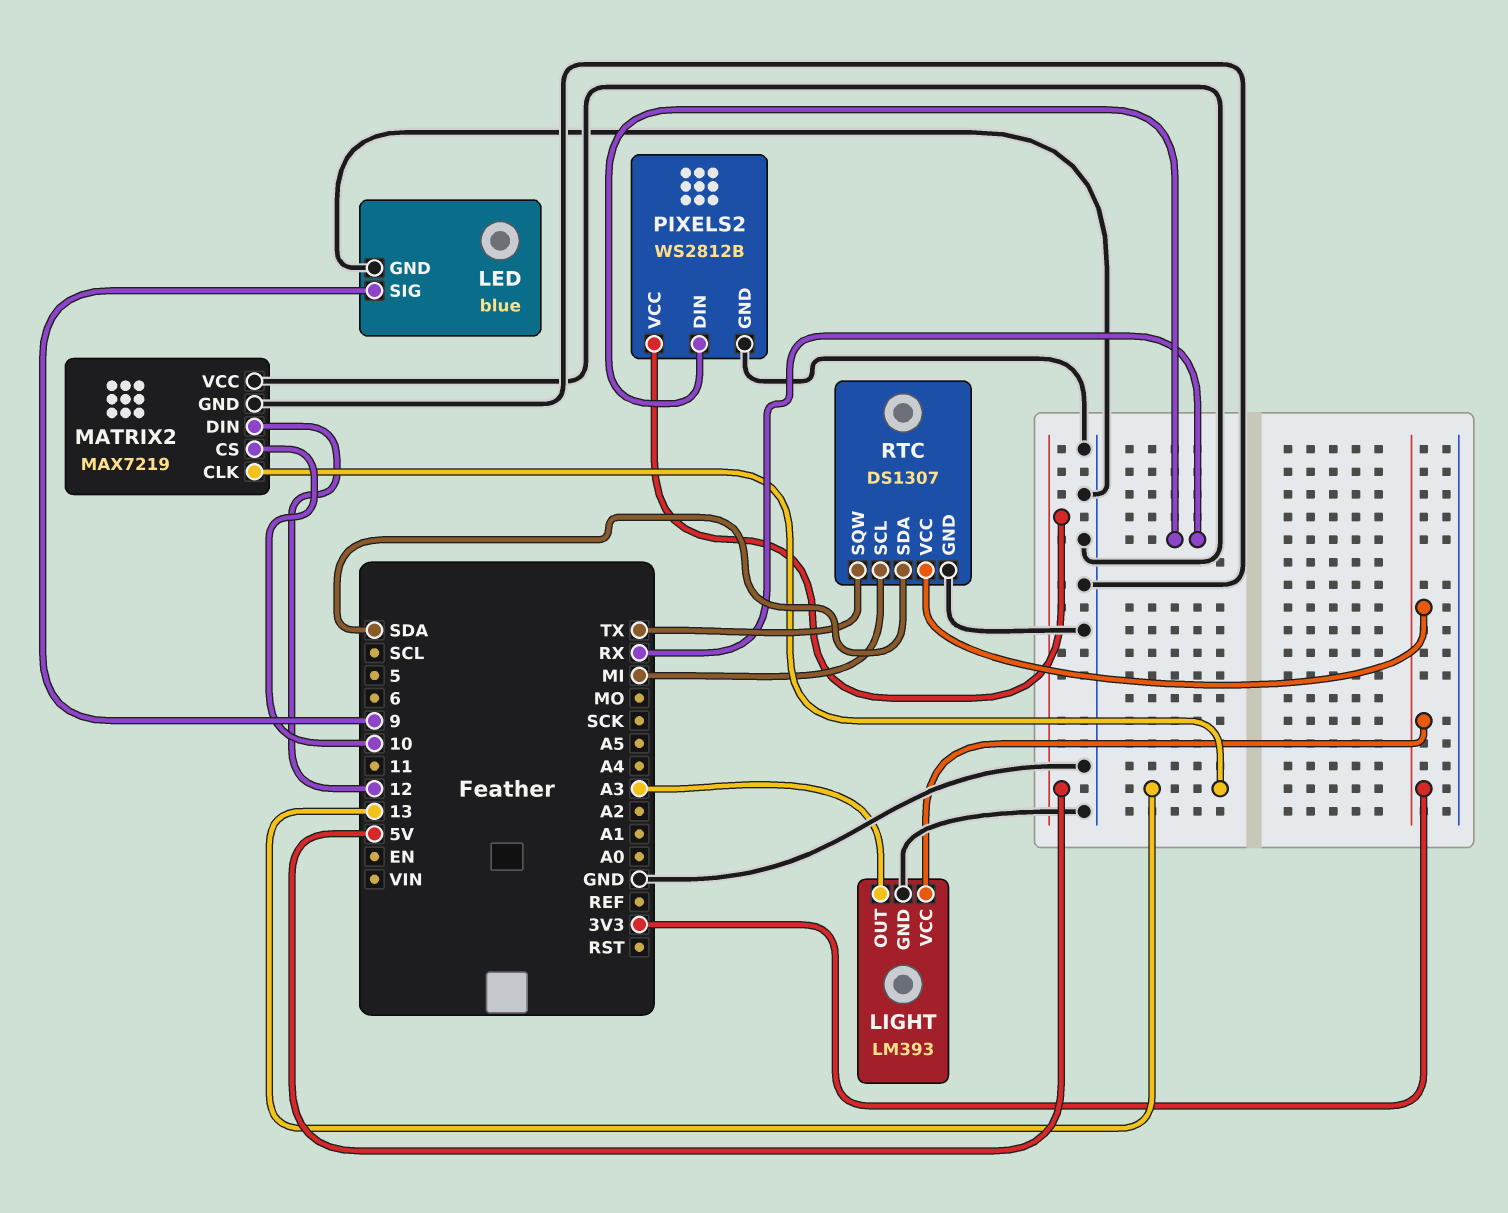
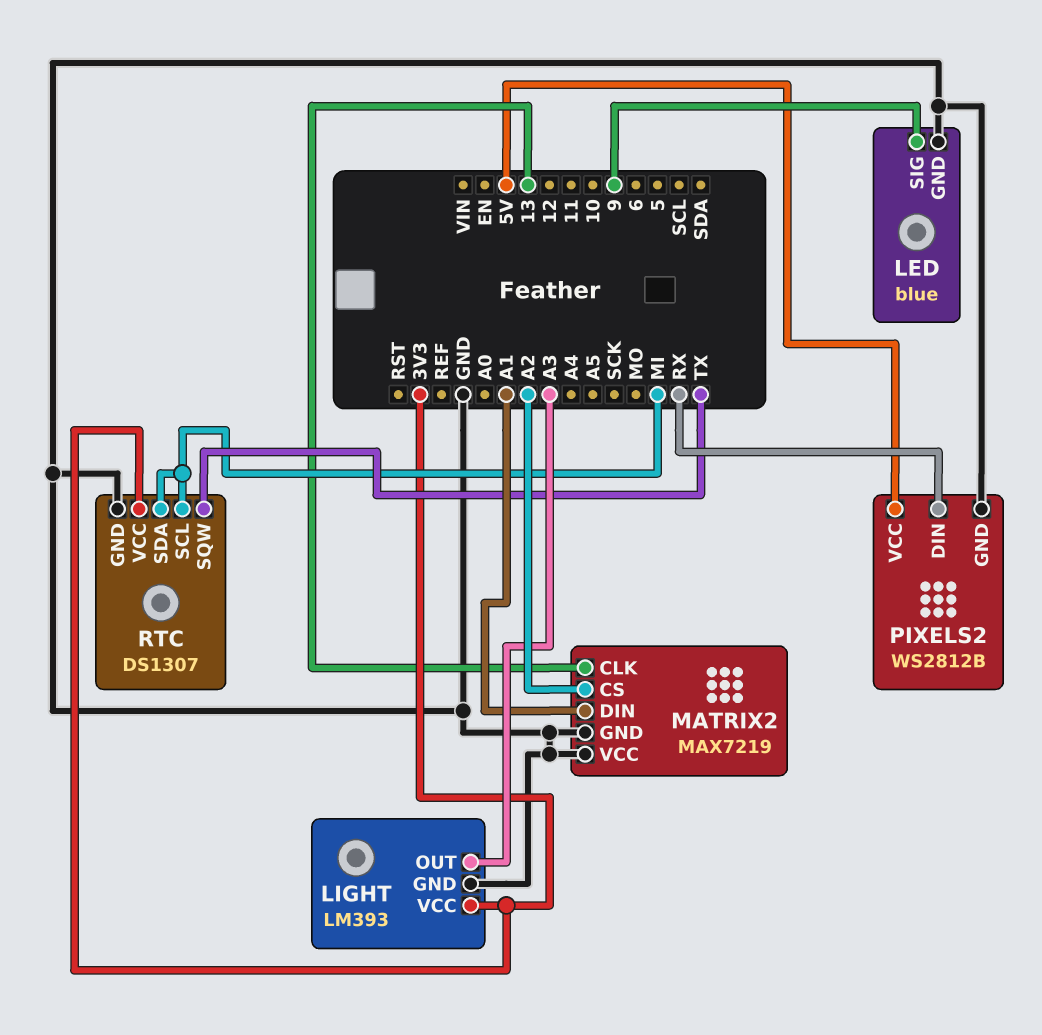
MATRIX2 pin CS: 10 -> A2
MATRIX2 pin DIN: 12 -> A1
RTC pin SDA: SDA -> MI

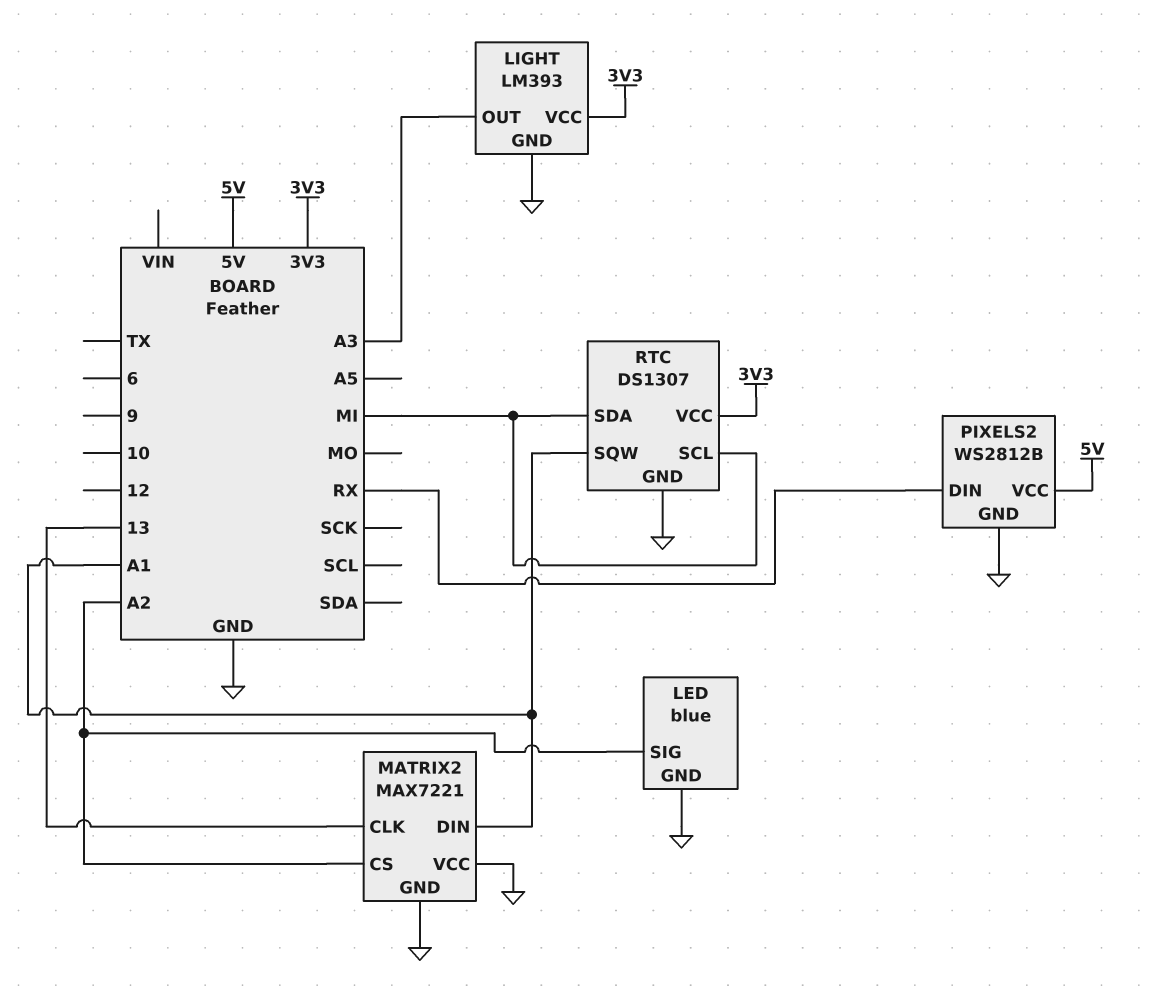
LED pin SIG: 9 -> A2
MATRIX2: MAX7219 -> MAX7221
RTC pin SQW: TX -> A1

